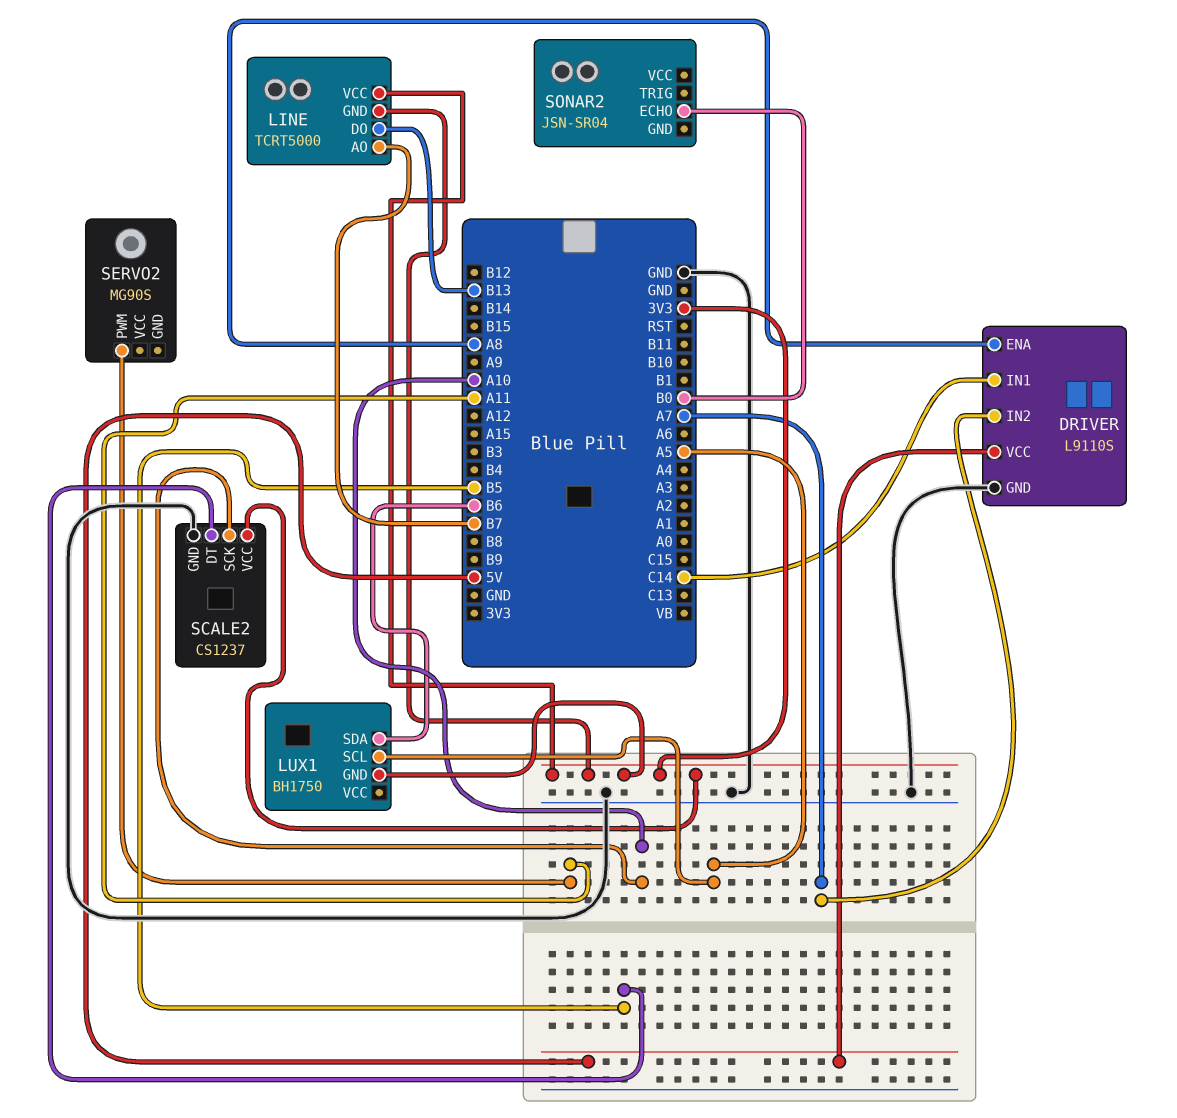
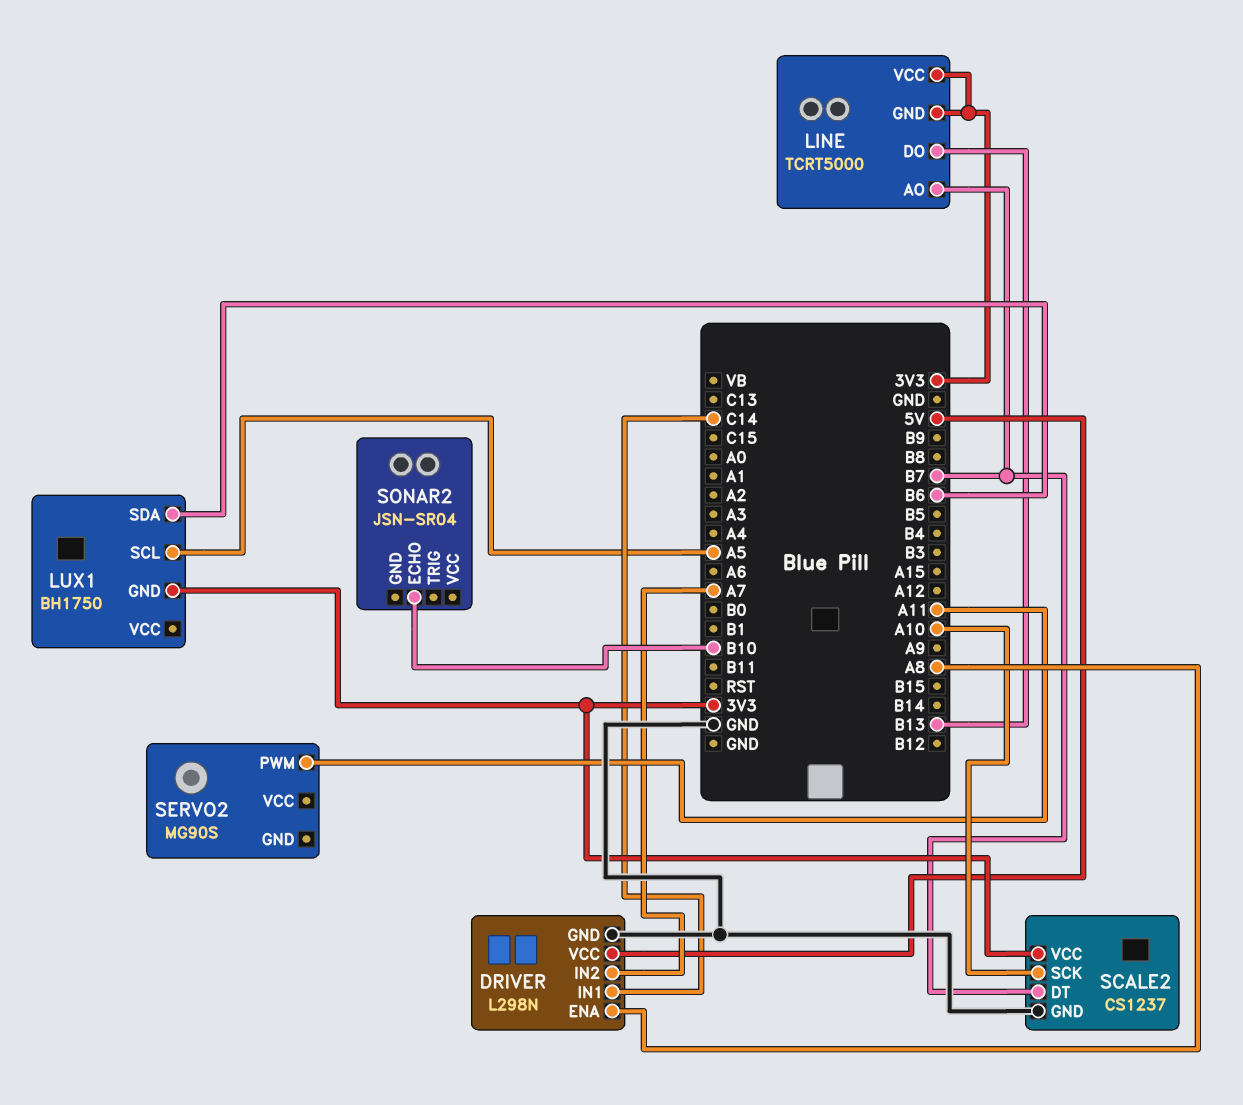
DRIVER: L9110S -> L298N
SCALE2 pin DT: B5 -> B7
SONAR2 pin ECHO: B0 -> B10

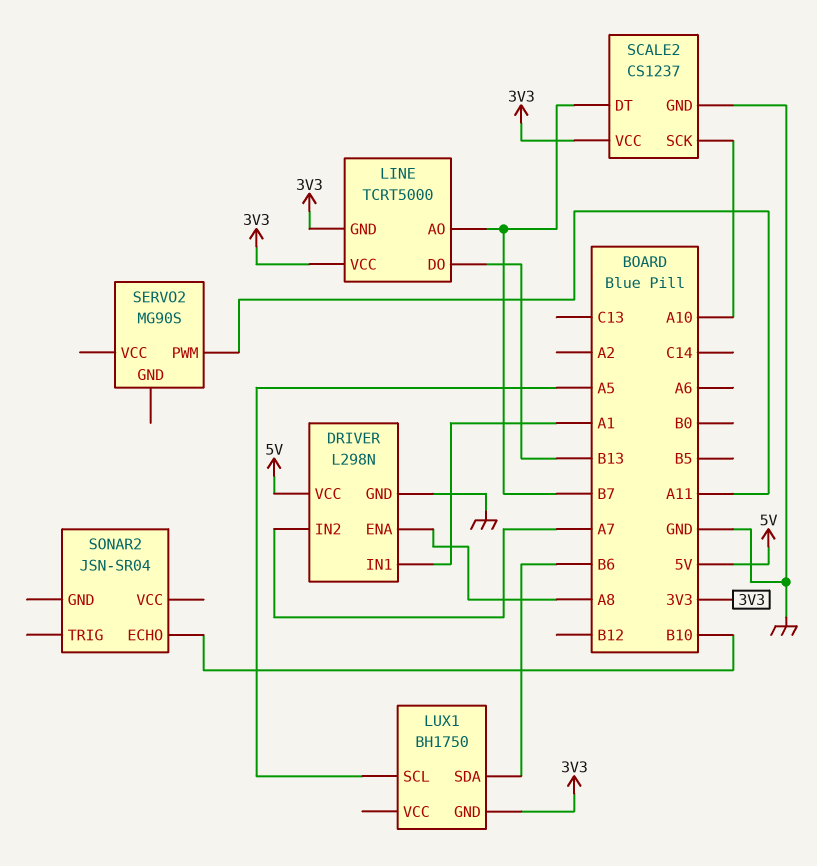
DRIVER pin IN1: C14 -> A1

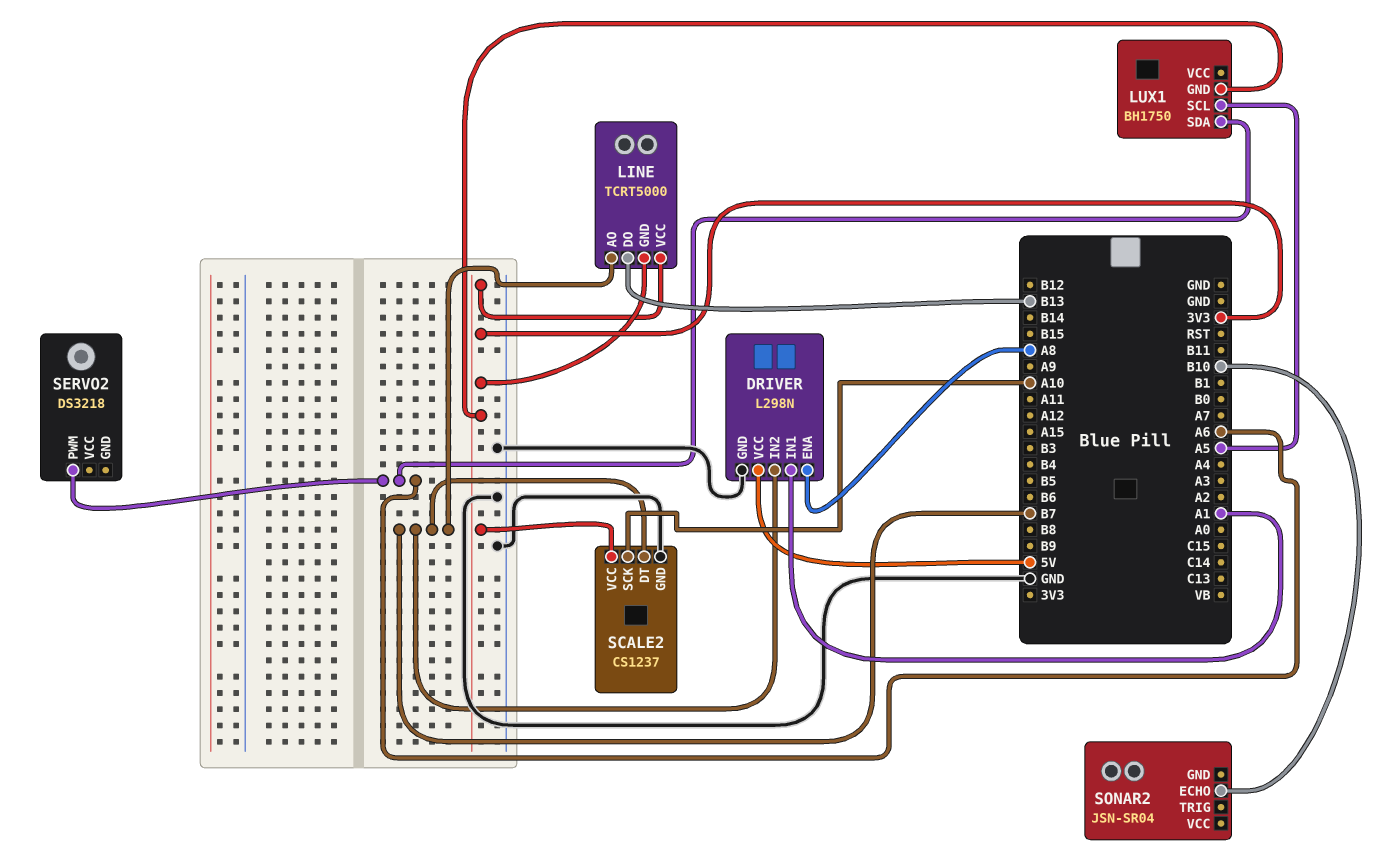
DRIVER pin IN2: A7 -> B7
LUX1 pin SDA: B6 -> A6
SERVO2: MG90S -> DS3218
SERVO2 pin PWM: A11 -> A6

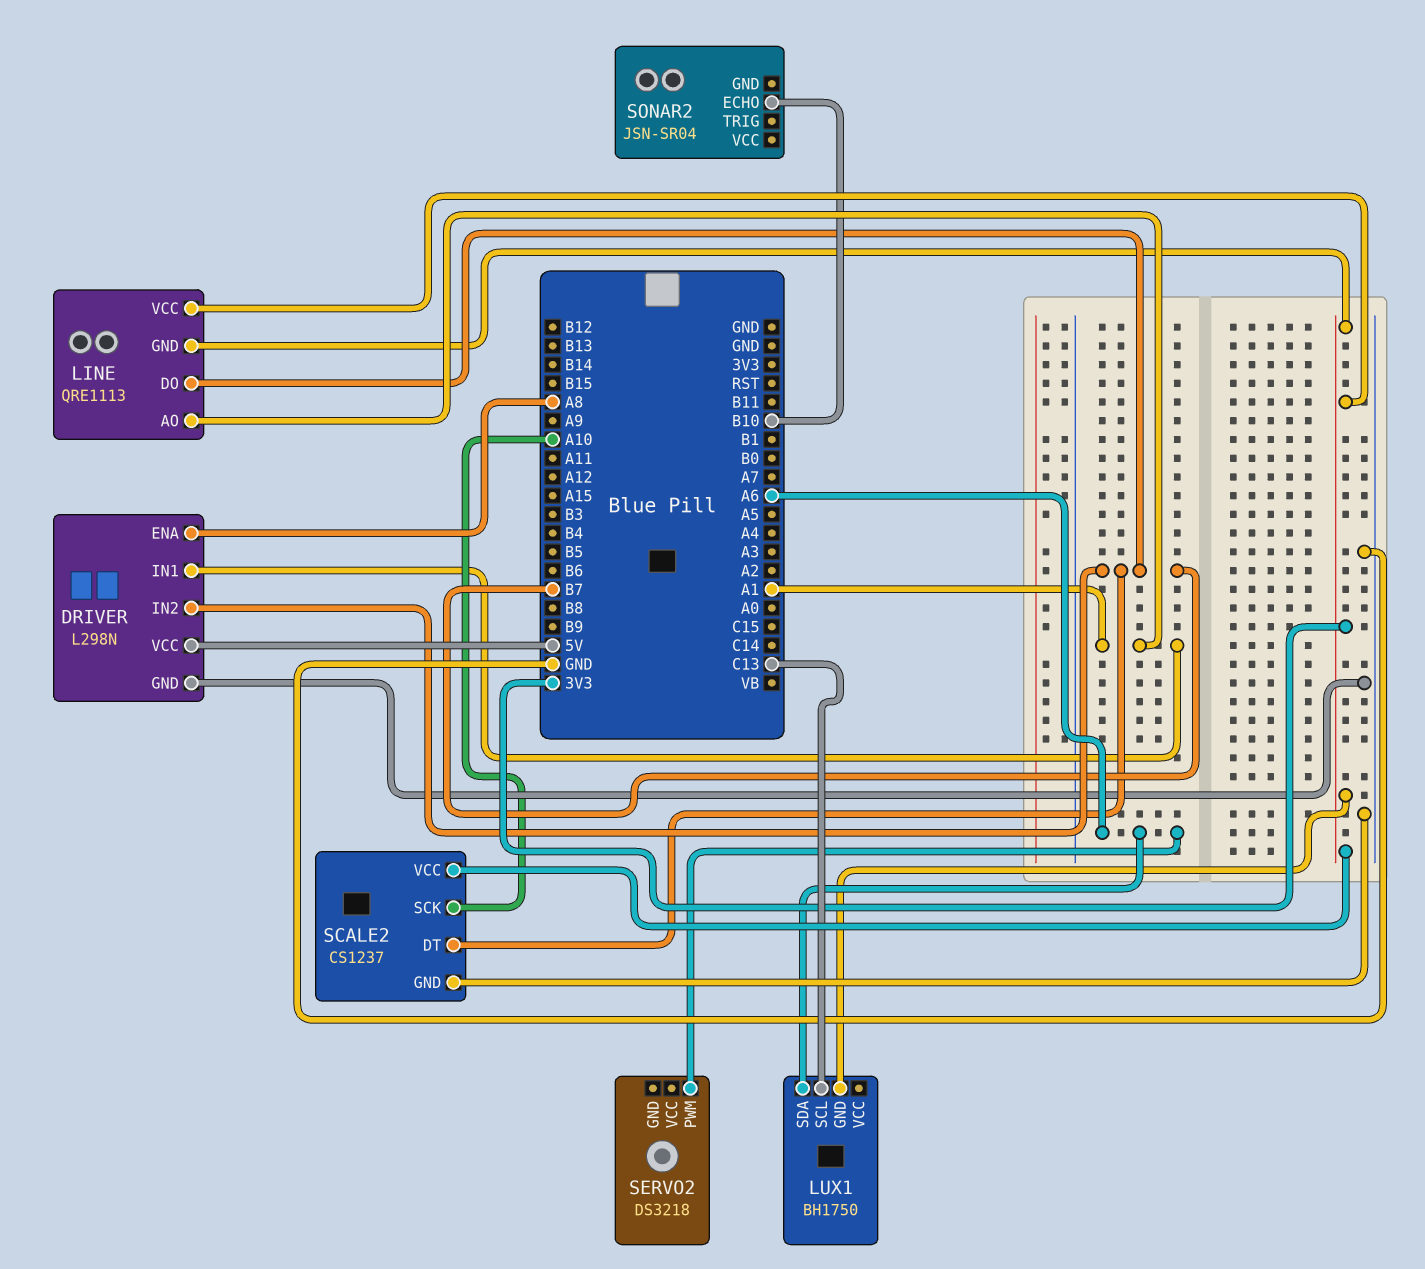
LINE: TCRT5000 -> QRE1113
LINE pin AO: B7 -> A1
LINE pin DO: B13 -> B7
LUX1 pin SCL: A5 -> C13

